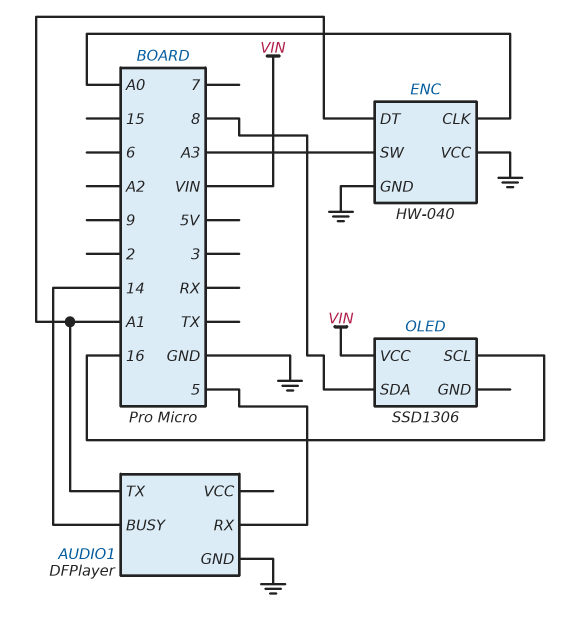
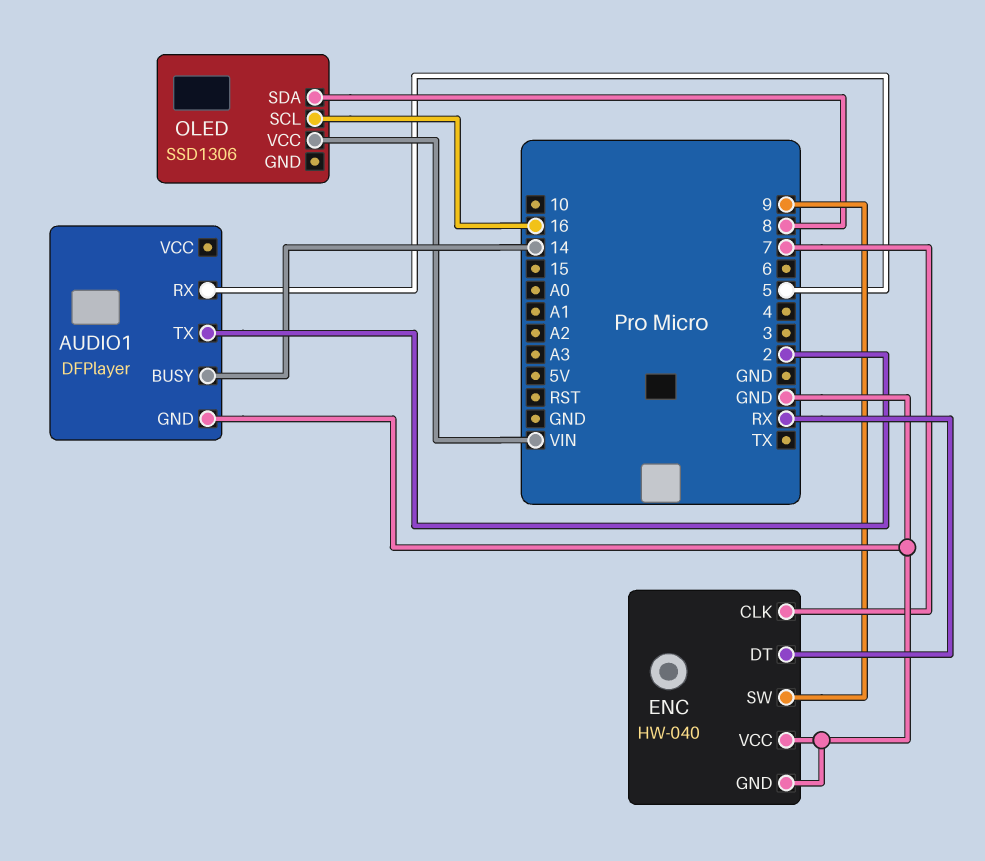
AUDIO1 pin TX: A1 -> 2
ENC pin CLK: A0 -> 7
ENC pin DT: A1 -> RX
ENC pin SW: A3 -> 9

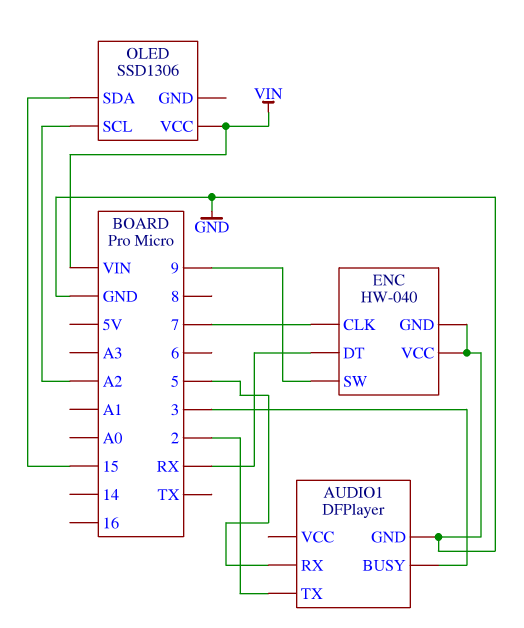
AUDIO1 pin BUSY: 14 -> 3
OLED pin SCL: 16 -> A2
OLED pin SDA: 8 -> 15

